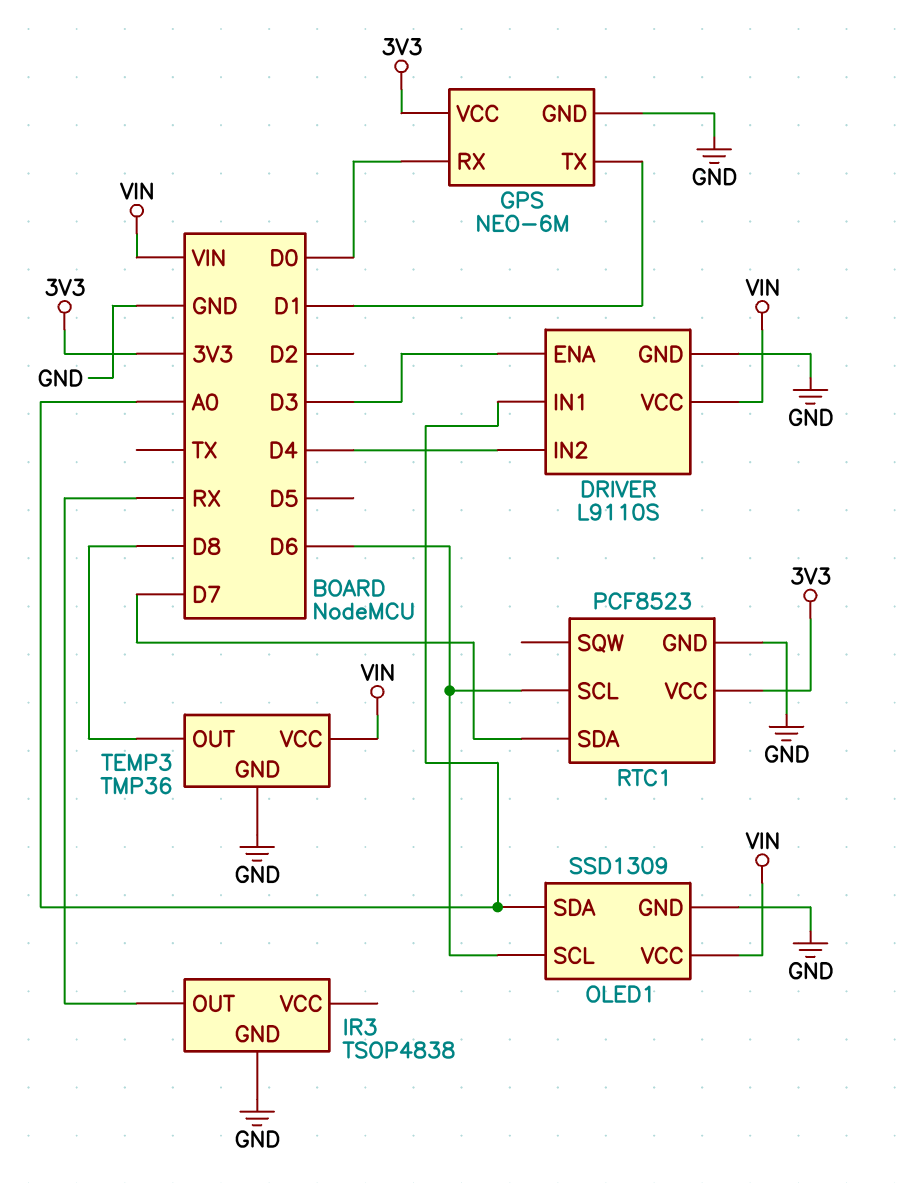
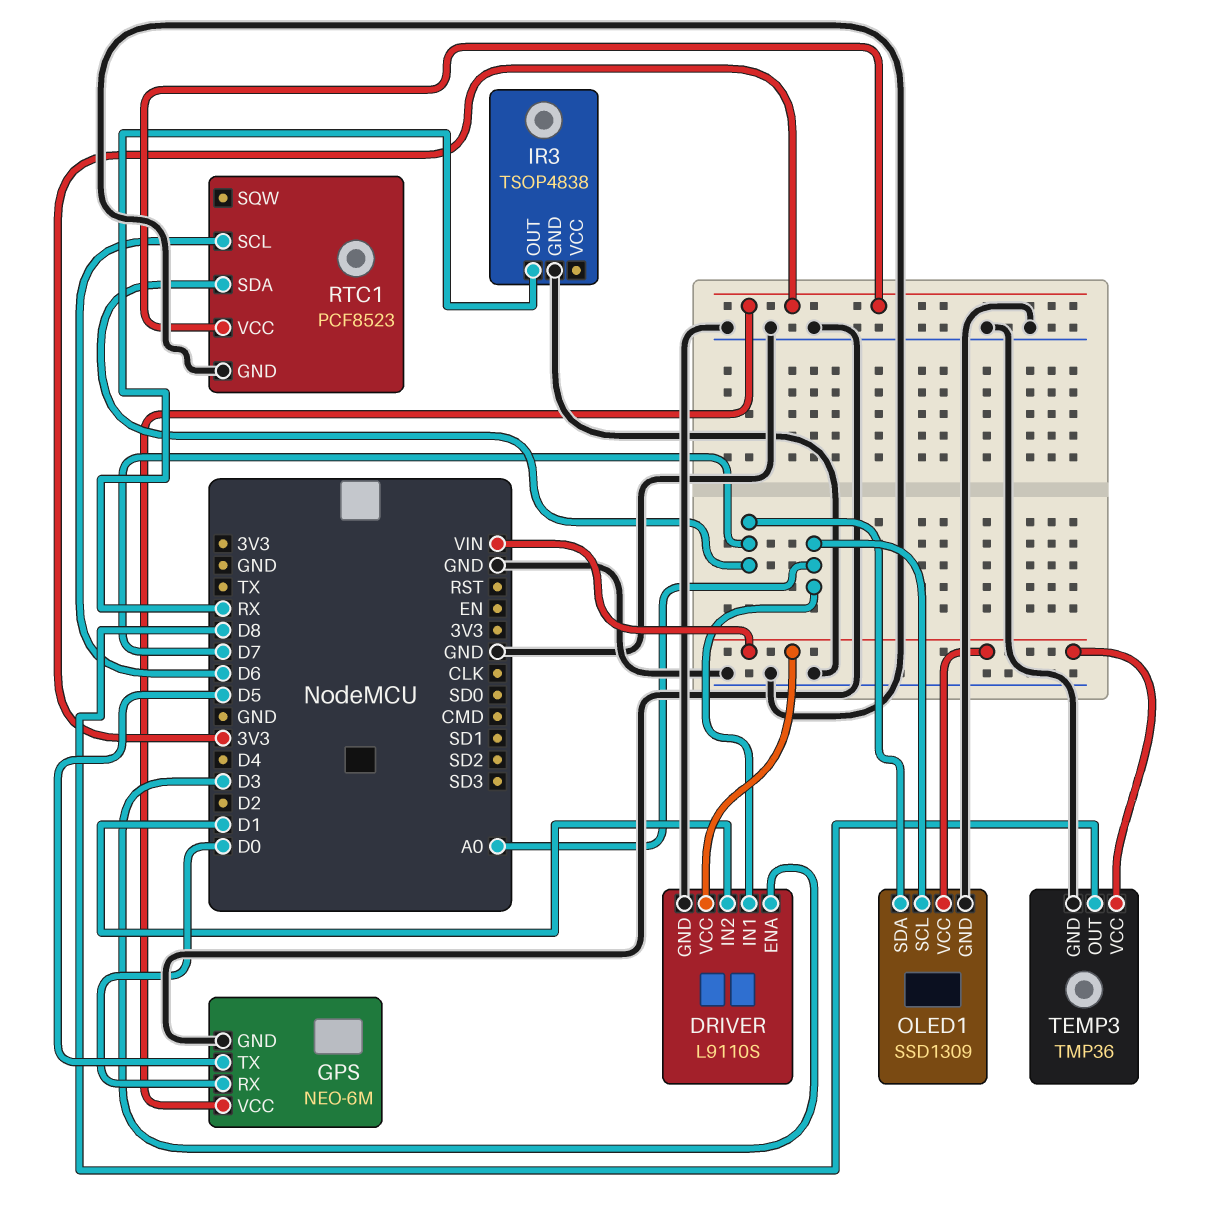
DRIVER pin IN2: D4 -> D1
GPS pin TX: D1 -> D5
OLED1 pin SCL: D6 -> A0
OLED1 pin SDA: A0 -> D7

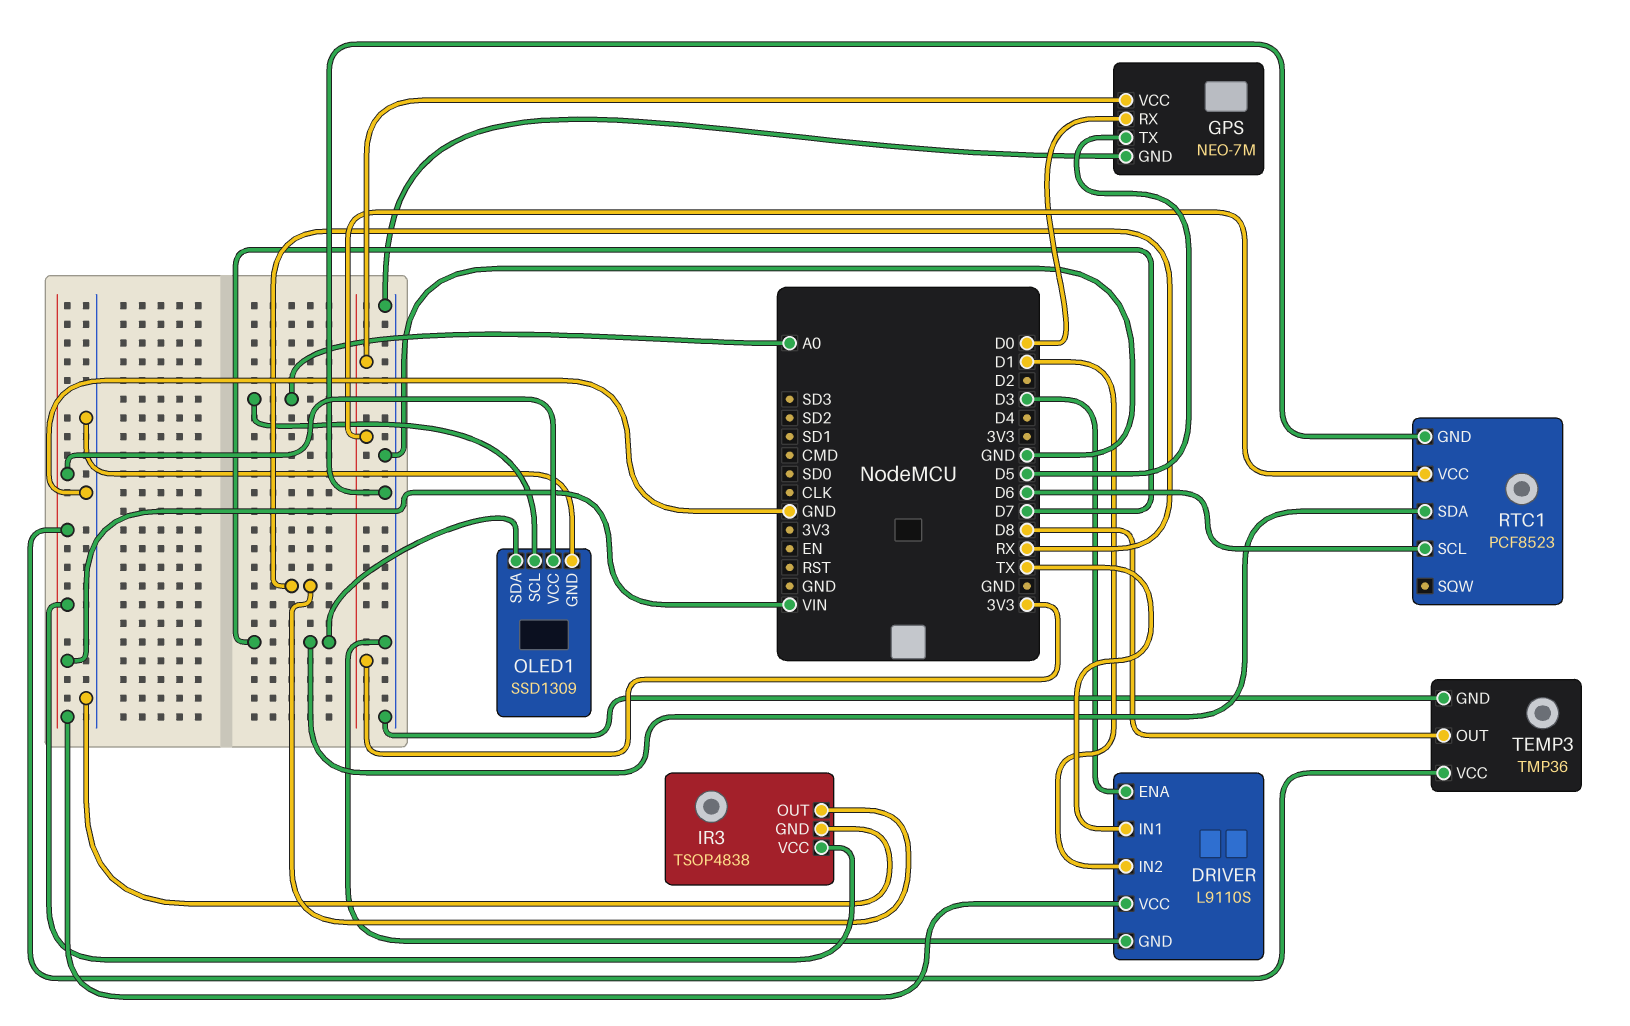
DRIVER pin IN1: A0 -> TX
GPS: NEO-6M -> NEO-7M
IR3 pin VCC: none -> VIN

